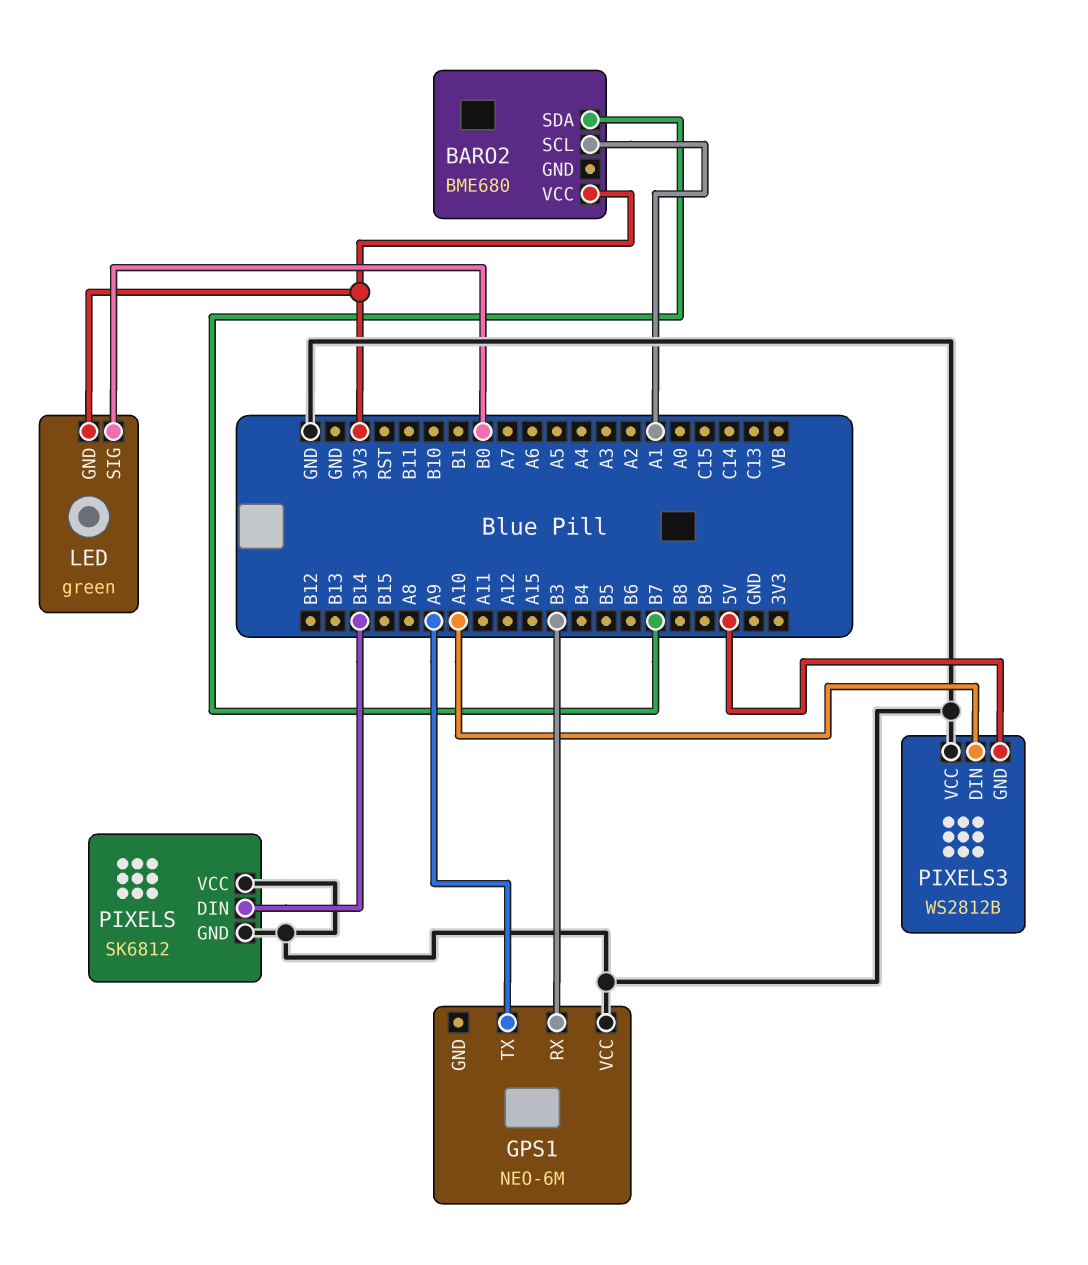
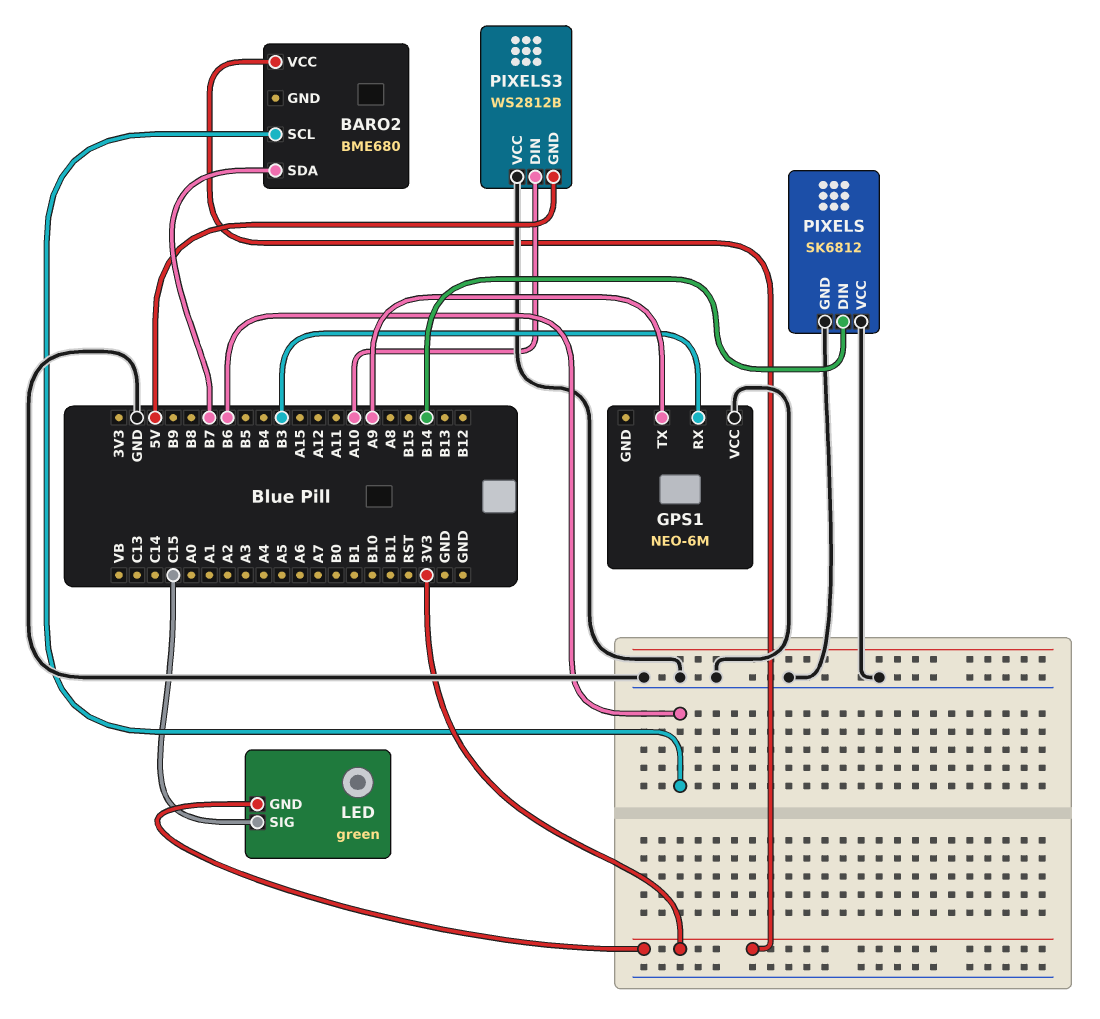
BARO2 pin SCL: A1 -> B6
LED pin SIG: B0 -> C15

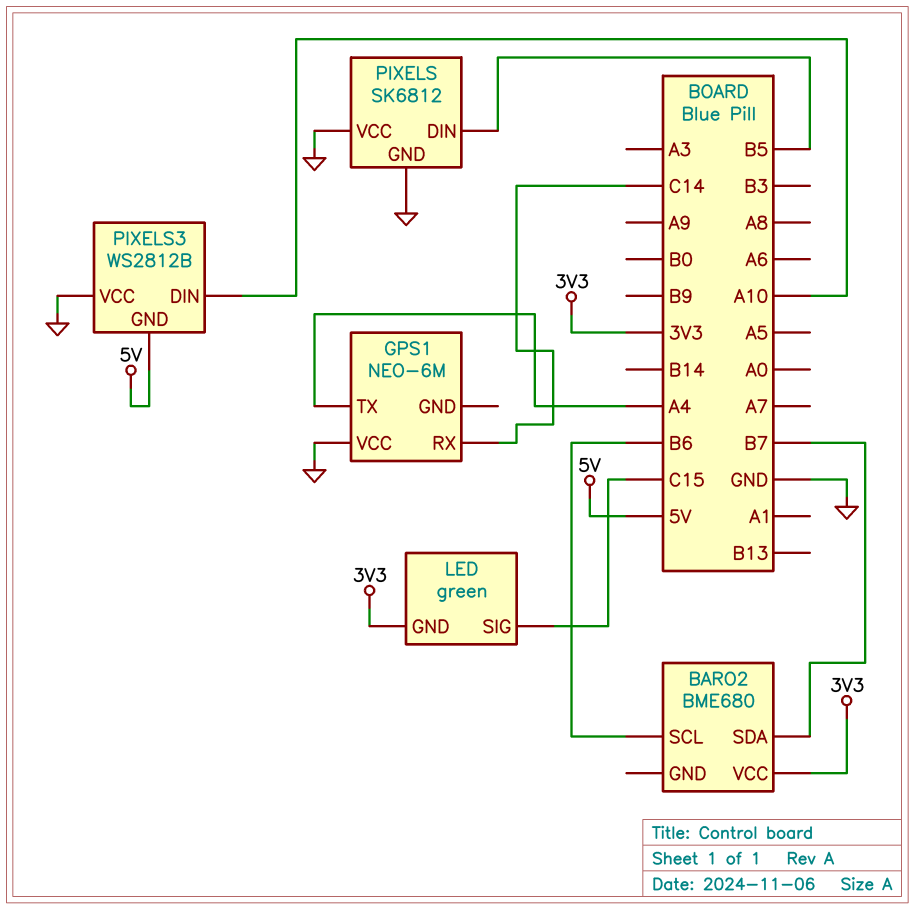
GPS1 pin RX: B3 -> C14
GPS1 pin TX: A9 -> A4
PIXELS pin DIN: B14 -> B5

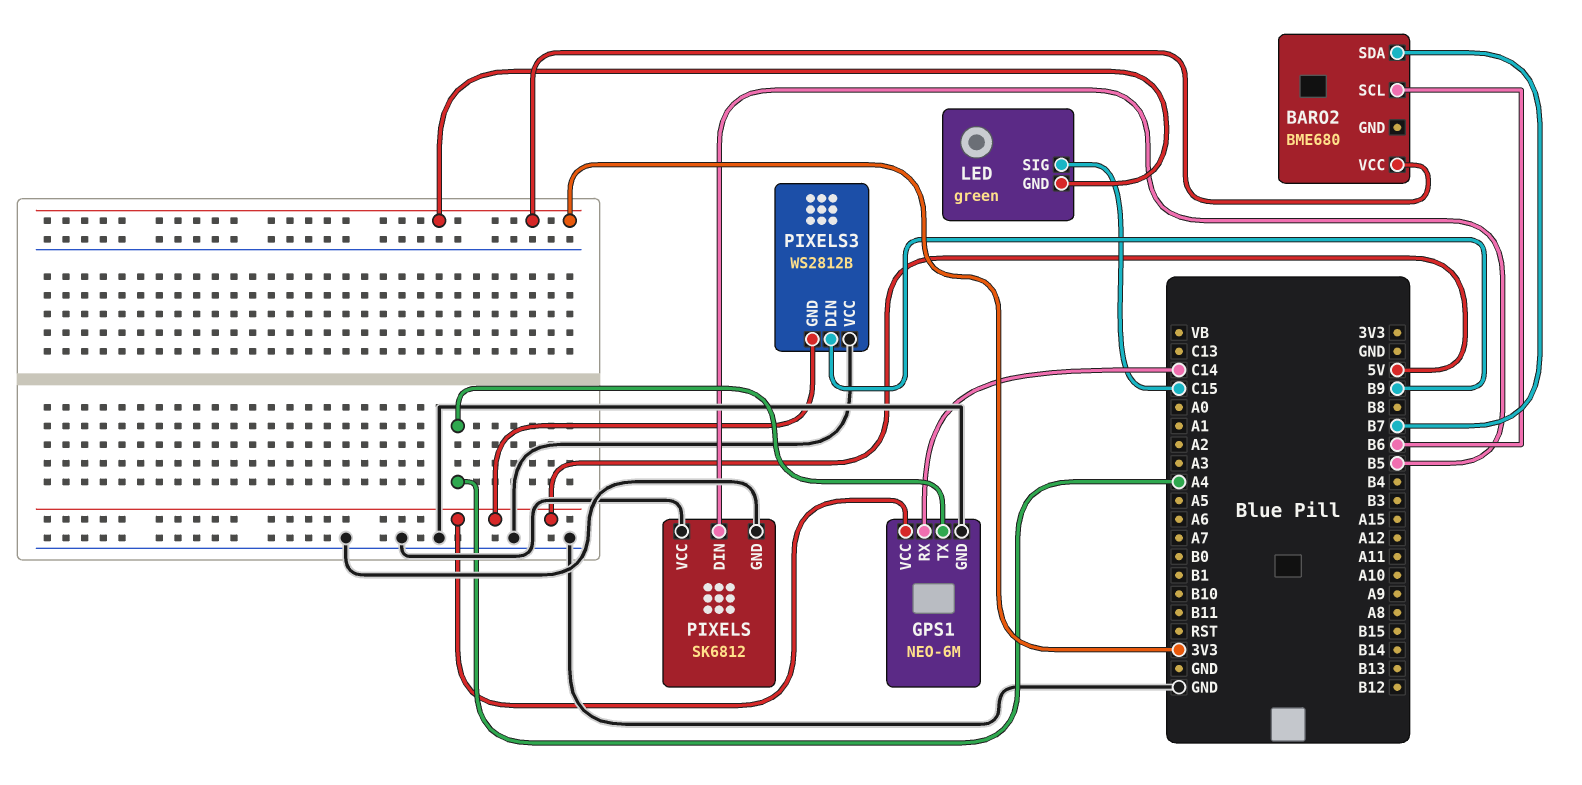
GPS1 pin GND: none -> GND
GPS1 pin VCC: GND -> 5V
PIXELS3 pin DIN: A10 -> B9

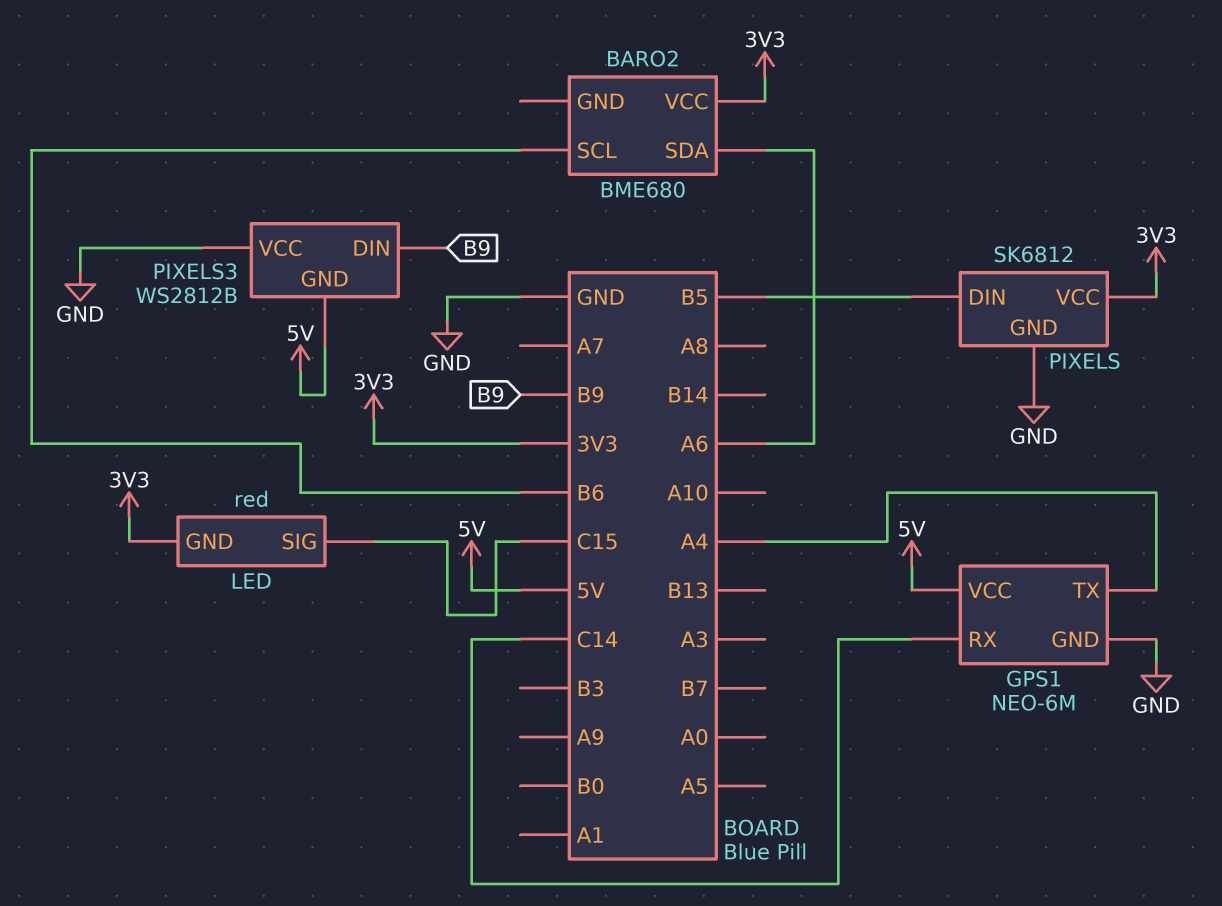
BARO2 pin SDA: B7 -> A6
LED: green -> red
PIXELS pin VCC: GND -> 3V3

